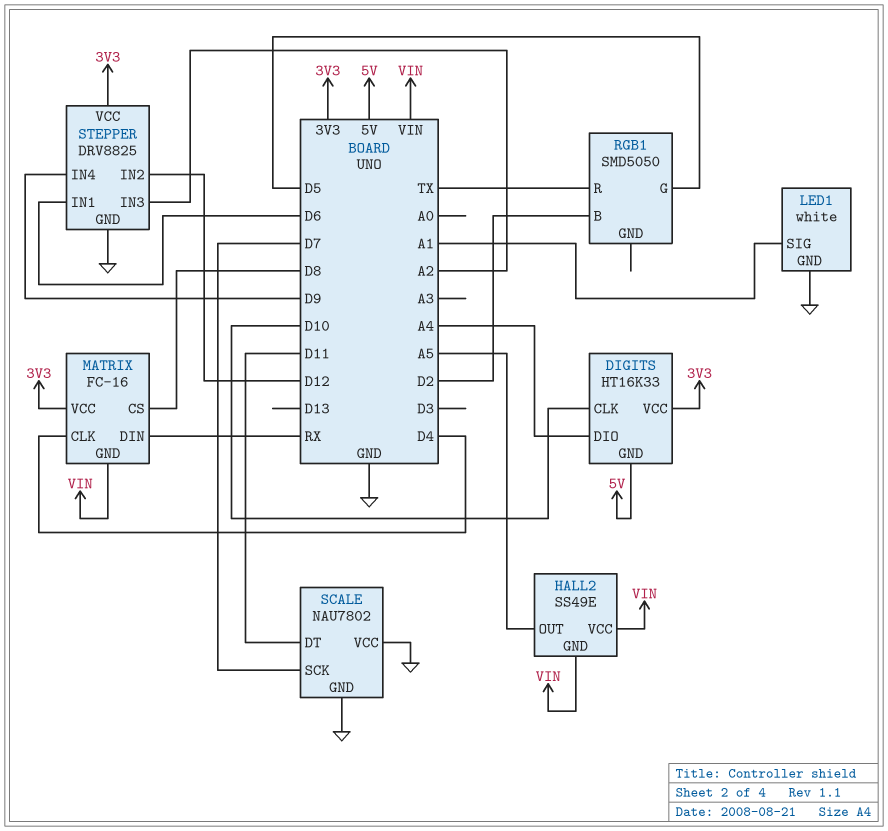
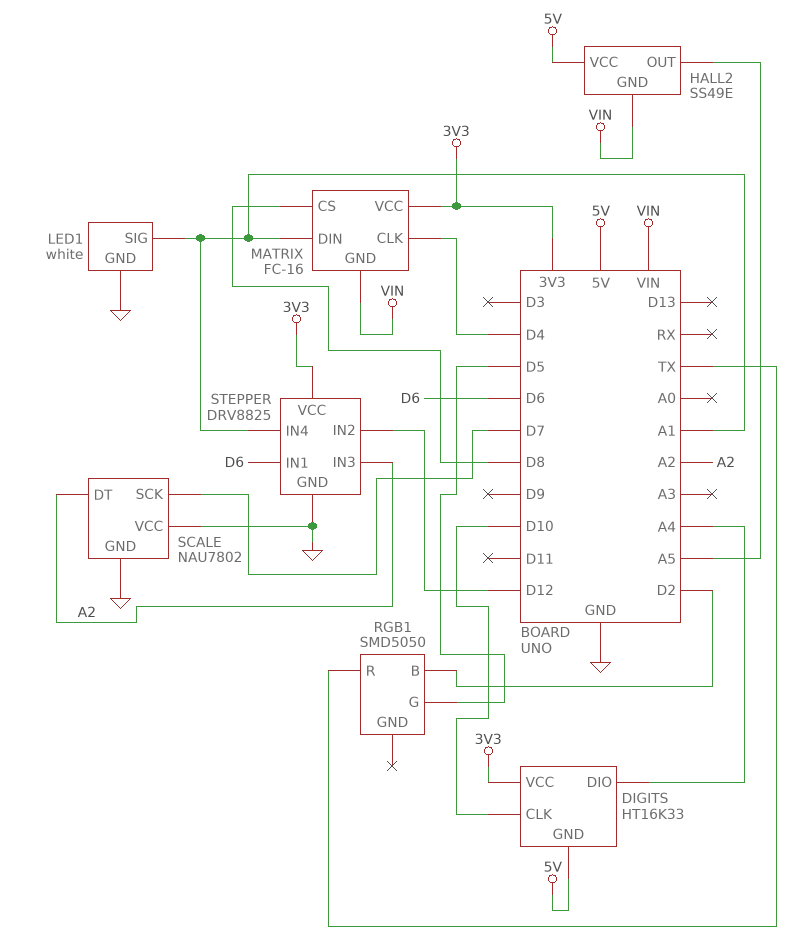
HALL2 pin VCC: VIN -> 5V
MATRIX pin DIN: RX -> A1
SCALE pin DT: D11 -> A2
STEPPER pin IN4: D9 -> A1

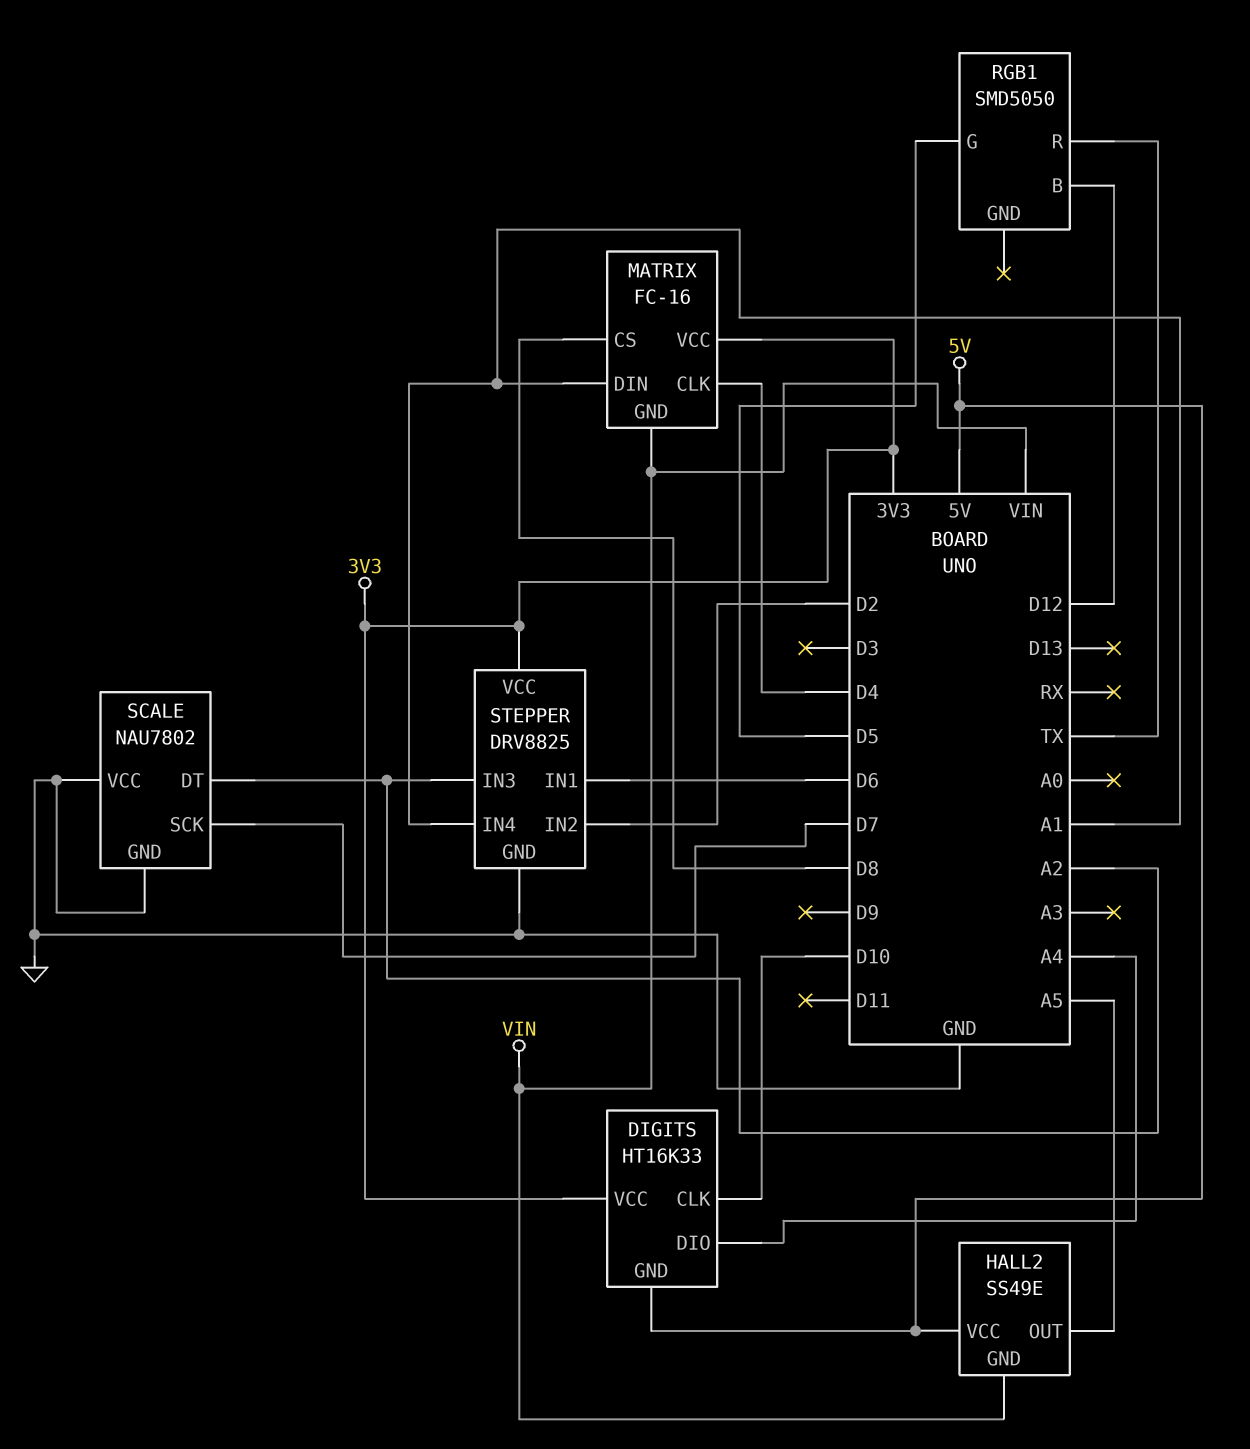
LED1: white -> none
LED1 pin GND: GND -> none
LED1 pin SIG: A1 -> none
RGB1 pin B: D2 -> D12
STEPPER pin IN2: D12 -> D2

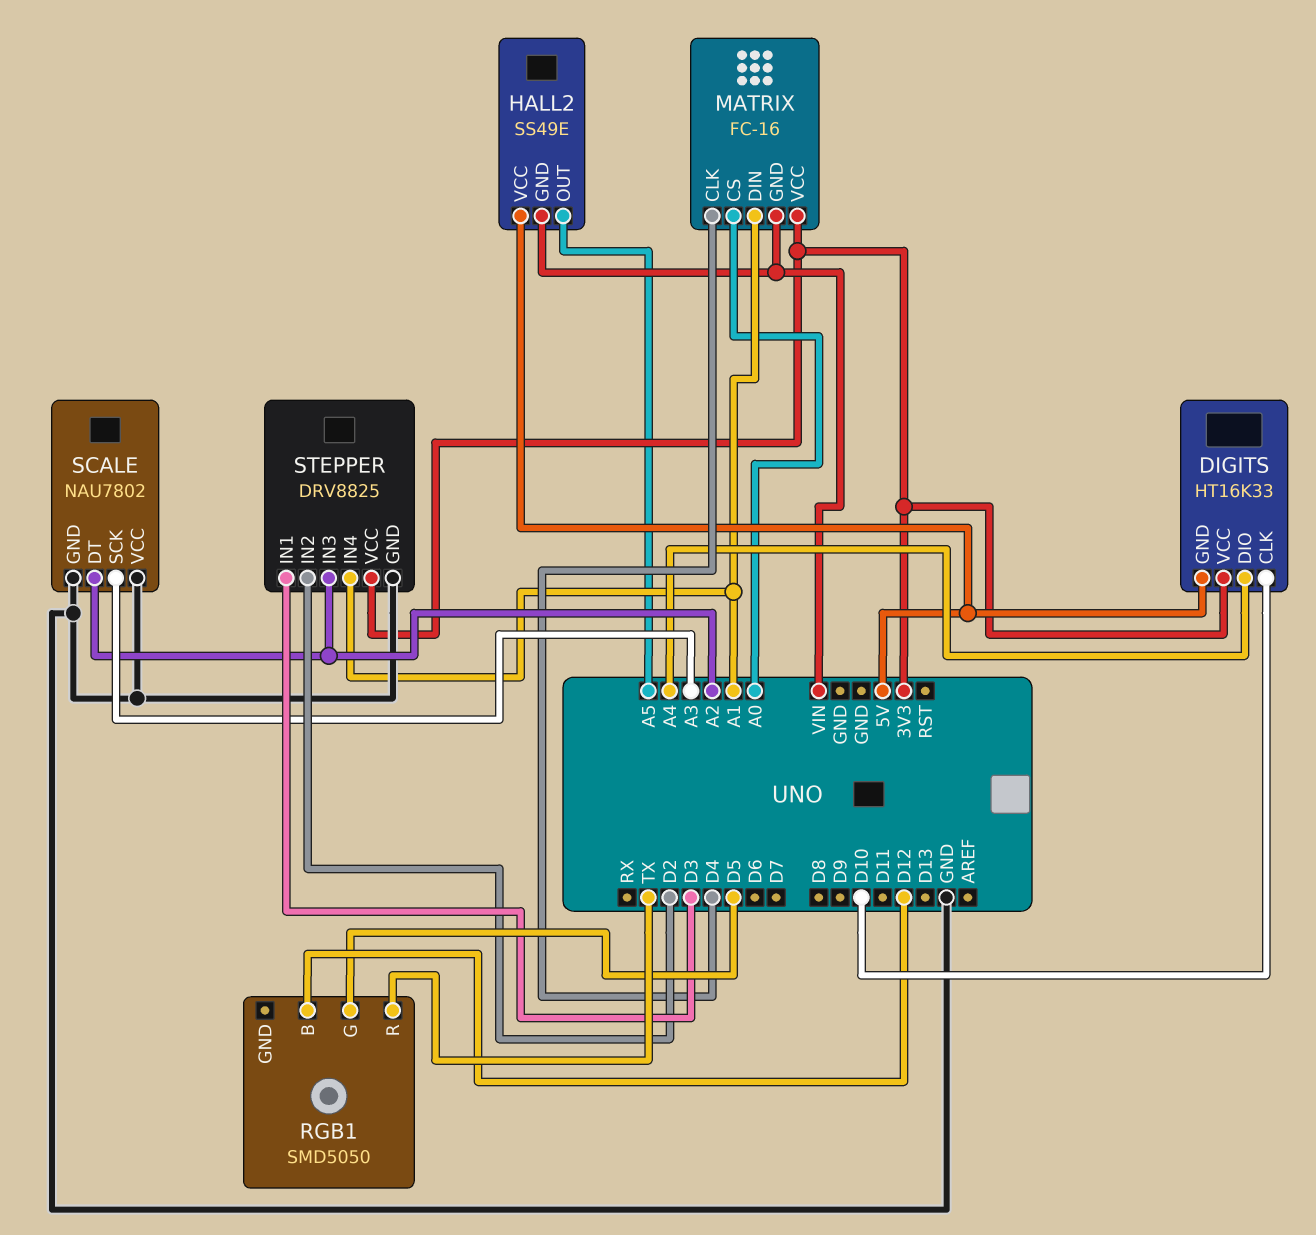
MATRIX pin CS: D8 -> A0
SCALE pin SCK: D7 -> A3
STEPPER pin IN1: D6 -> D3

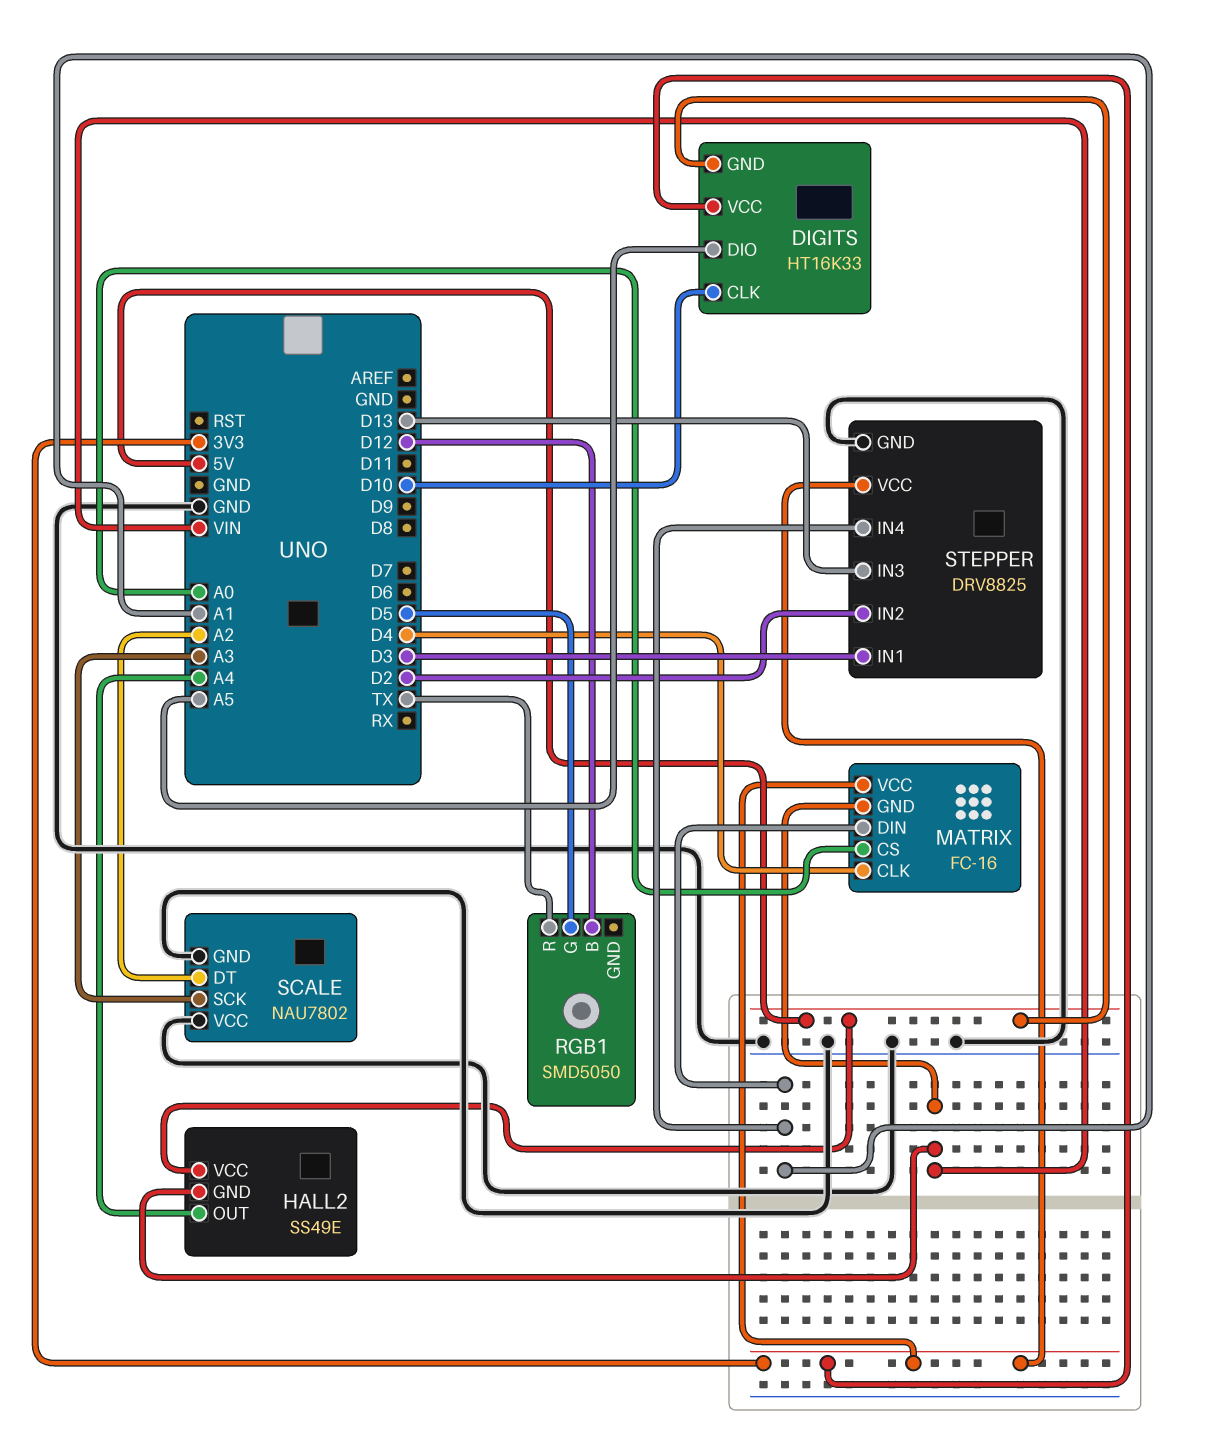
DIGITS pin DIO: A4 -> A5
HALL2 pin OUT: A5 -> A4
STEPPER pin IN3: A2 -> D13

